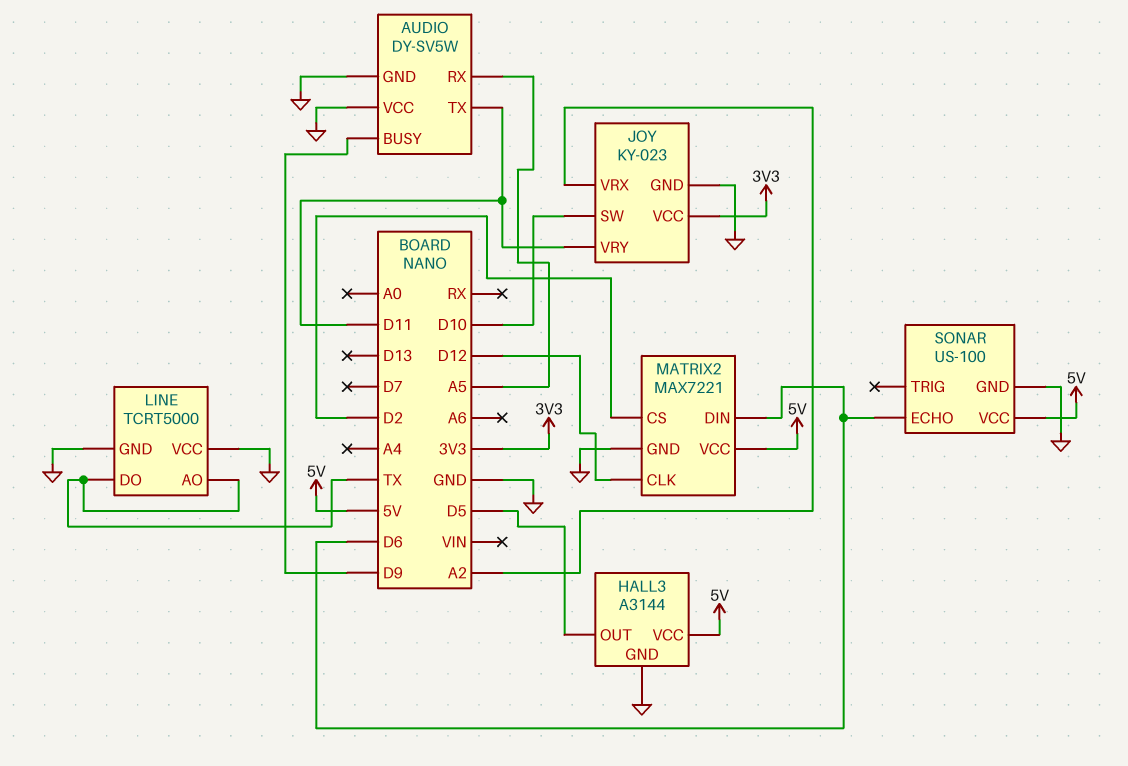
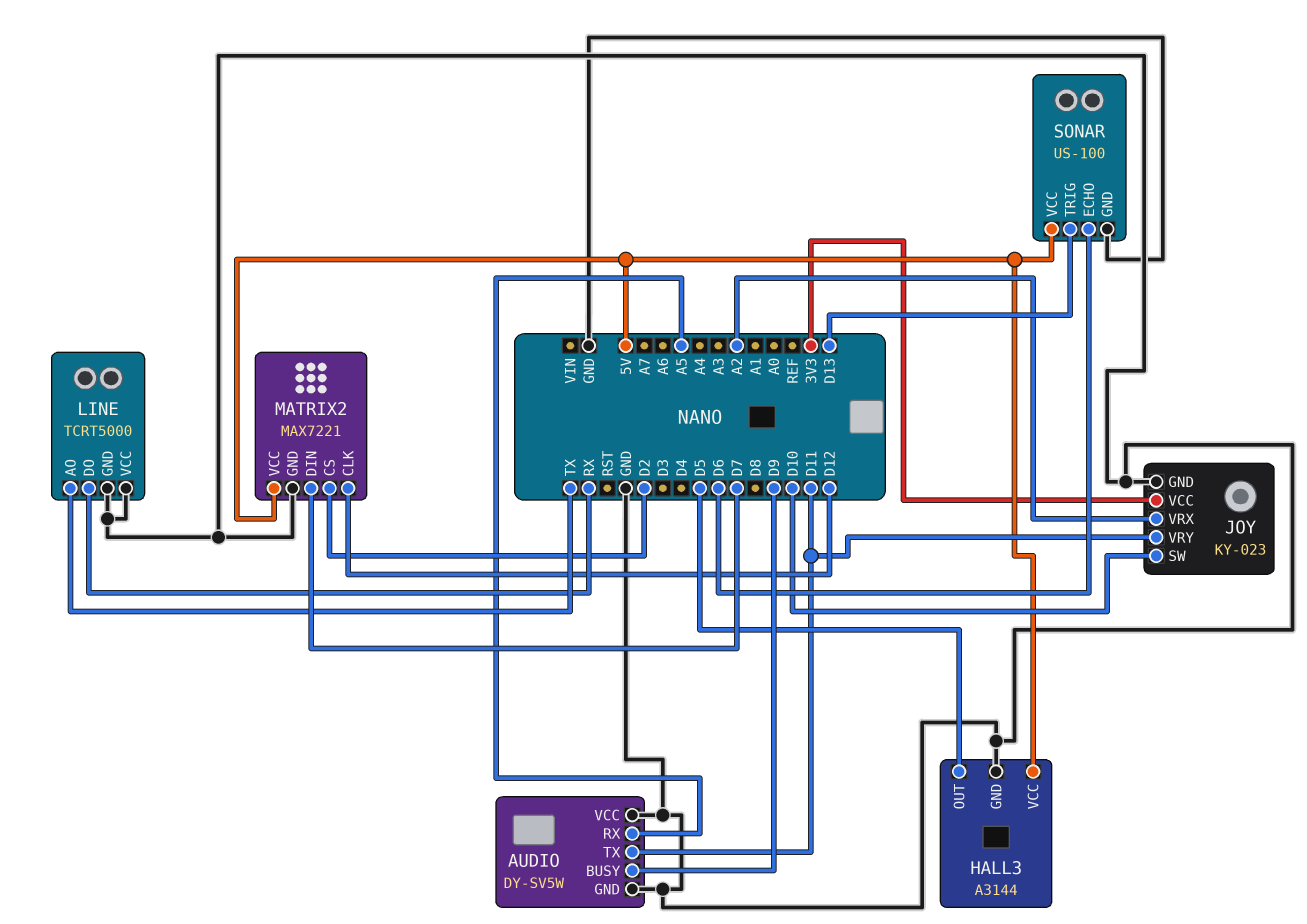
LINE pin DO: TX -> RX
MATRIX2 pin DIN: D6 -> D7
SONAR pin TRIG: none -> D13

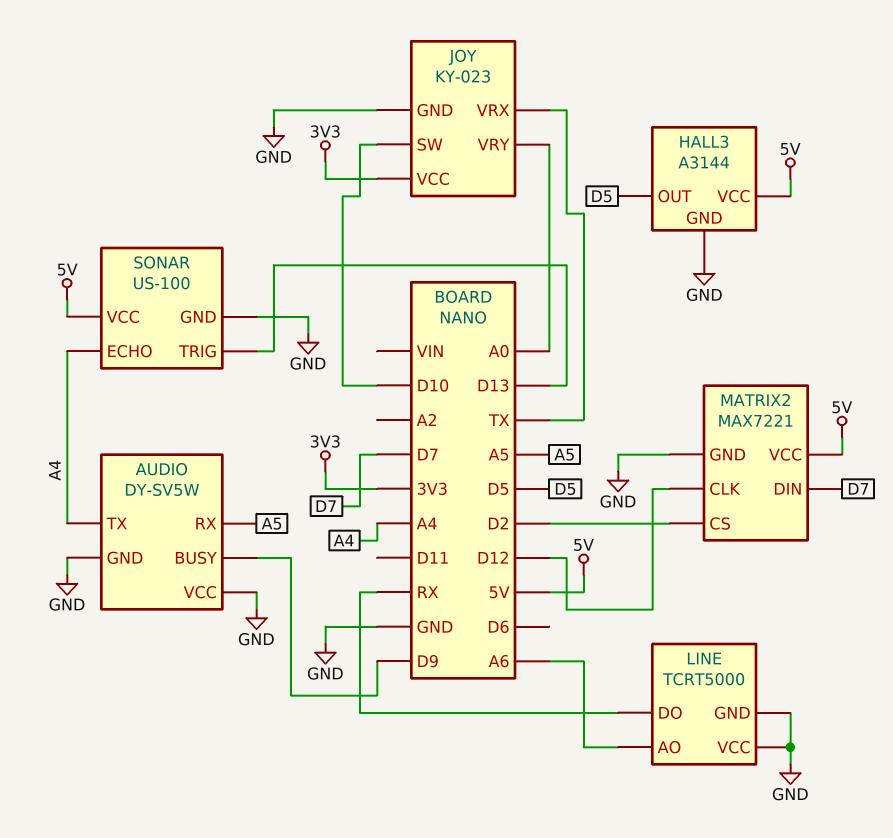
AUDIO pin TX: D11 -> A4
JOY pin VRX: A2 -> TX
JOY pin VRY: D11 -> A0
LINE pin AO: TX -> A6
SONAR pin ECHO: D6 -> A4

